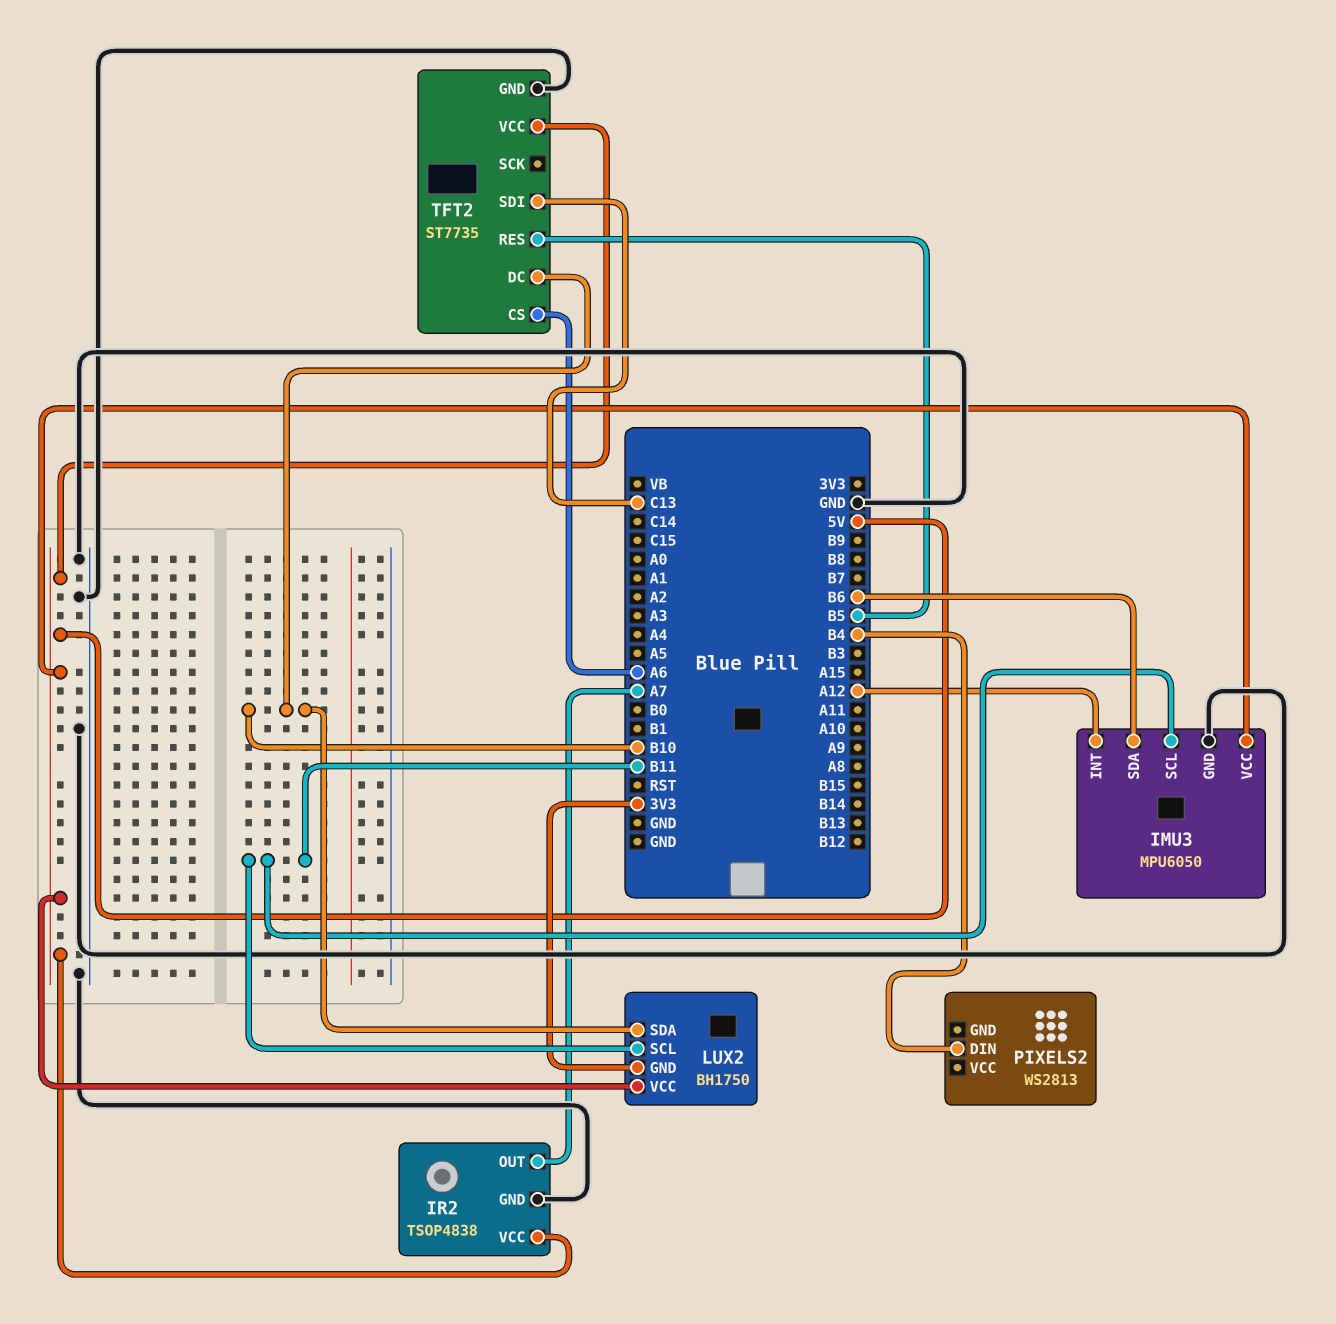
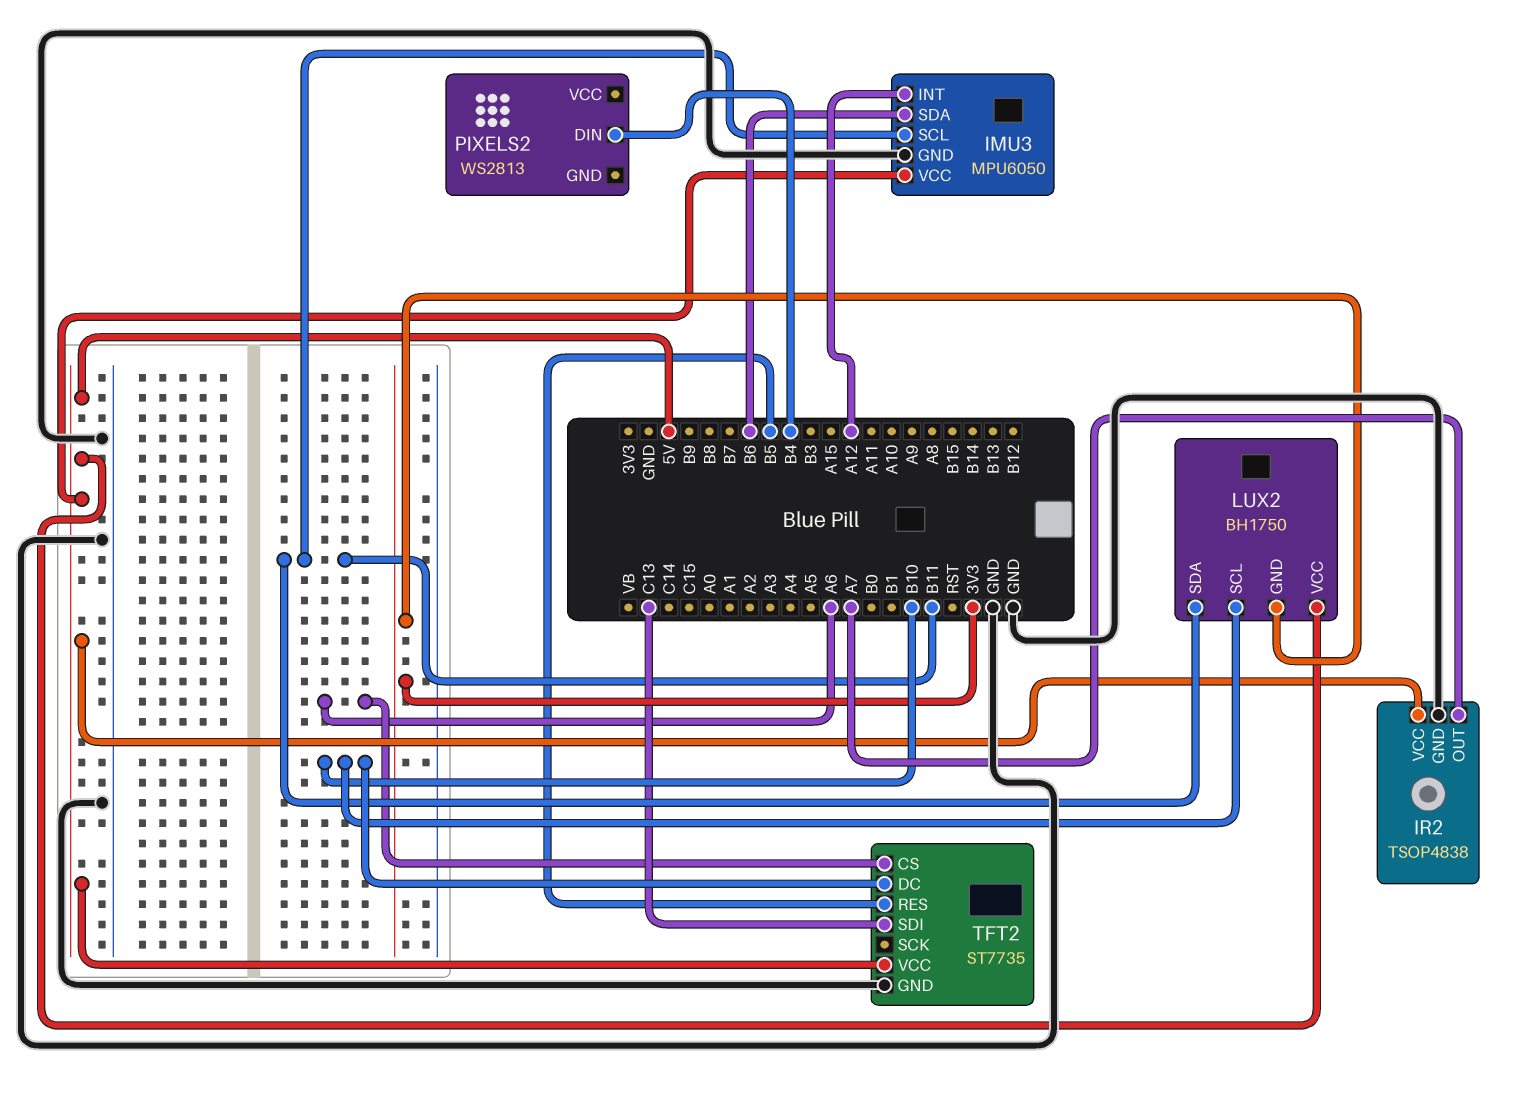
LUX2 pin SCL: B11 -> B10
LUX2 pin SDA: B10 -> B11

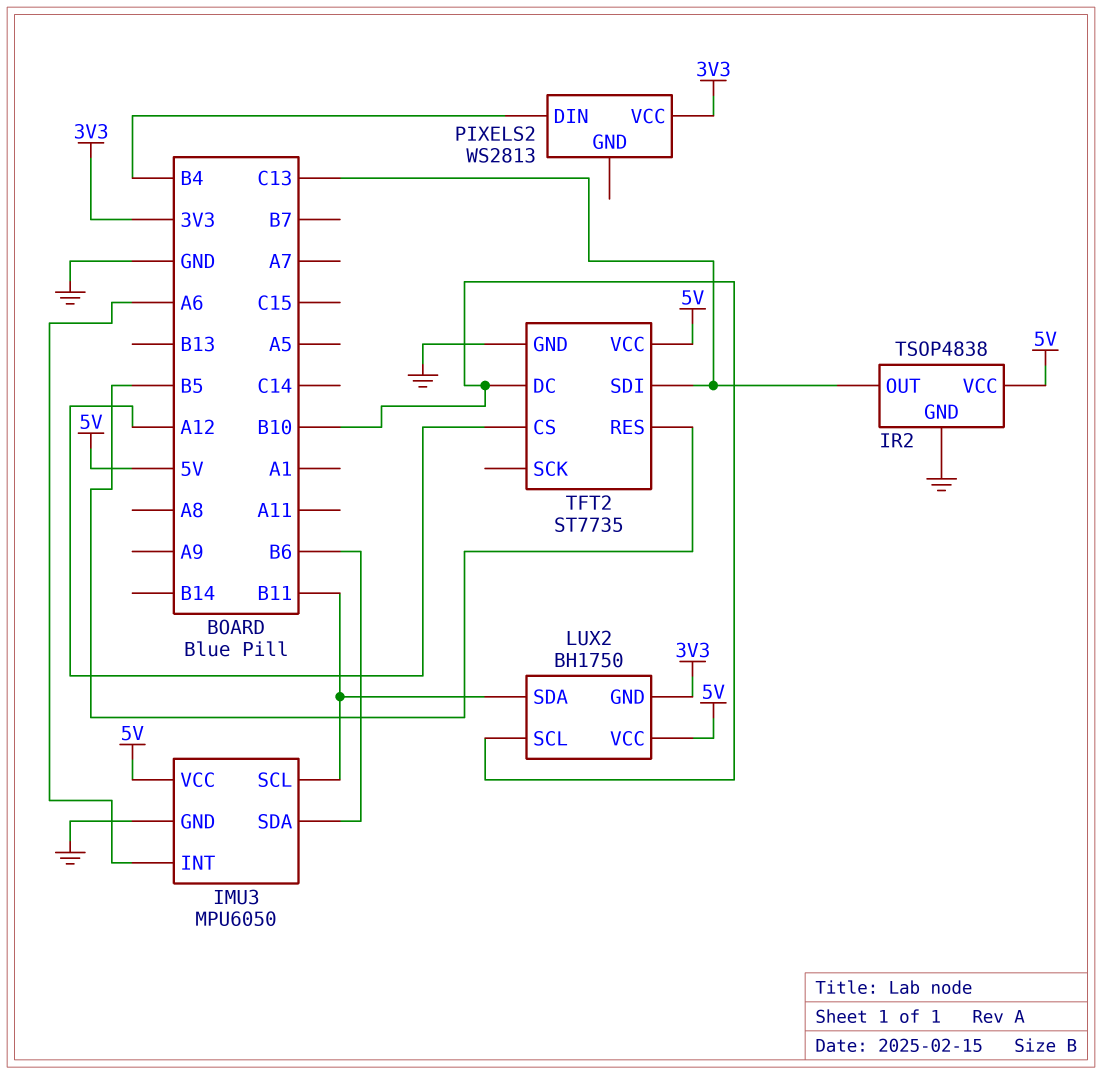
IMU3 pin INT: A12 -> A6
IR2 pin OUT: A7 -> C13
PIXELS2 pin VCC: none -> 3V3
TFT2 pin CS: A6 -> A12

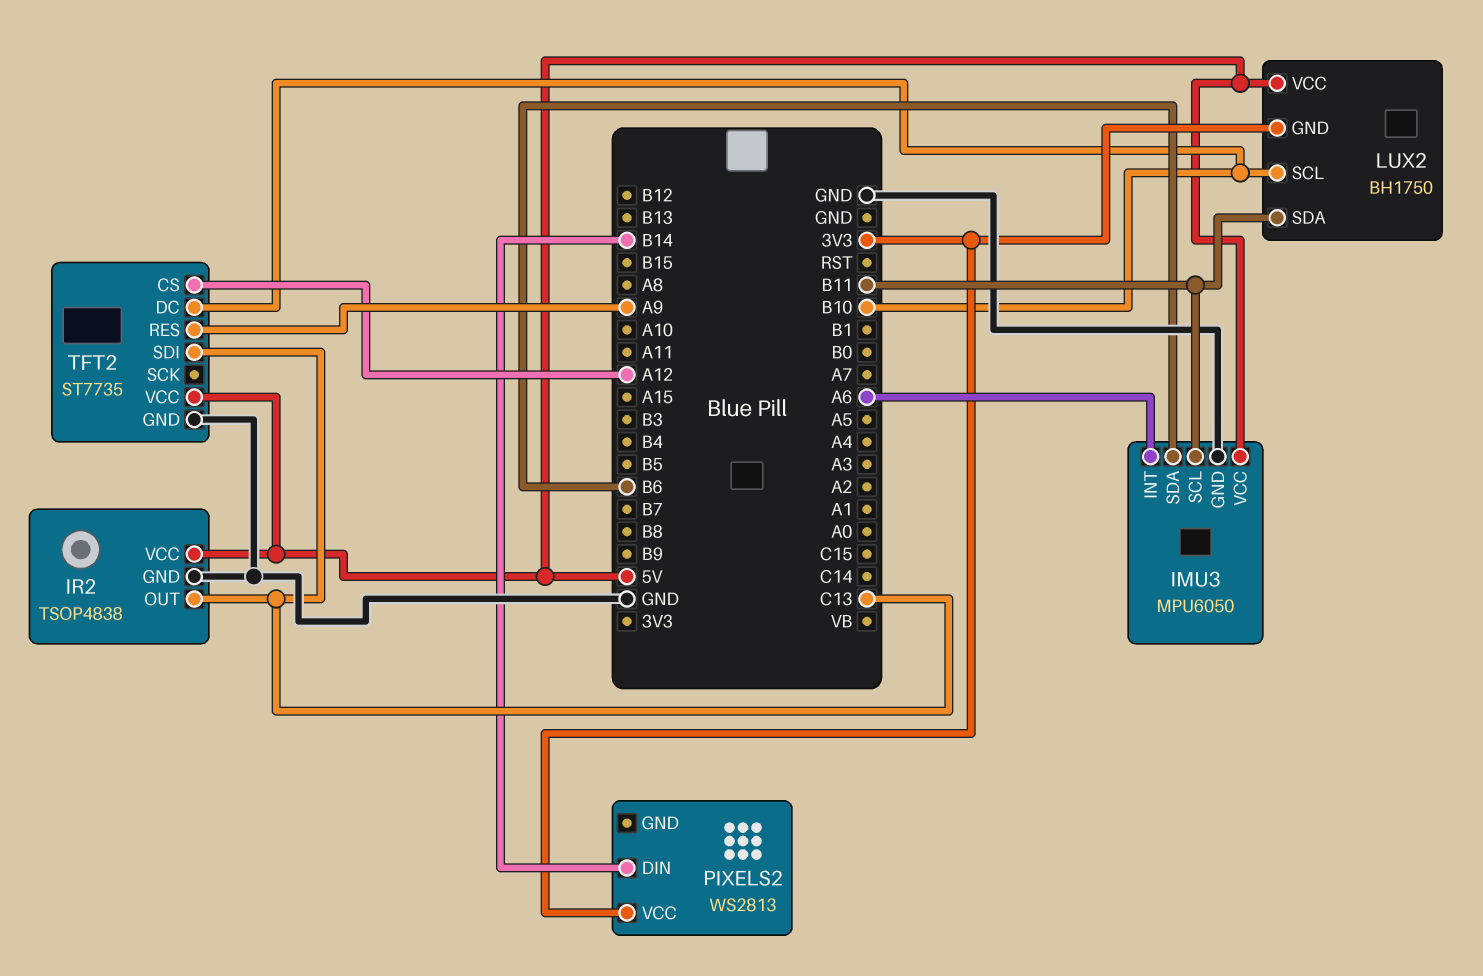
PIXELS2 pin DIN: B4 -> B14
TFT2 pin RES: B5 -> A9

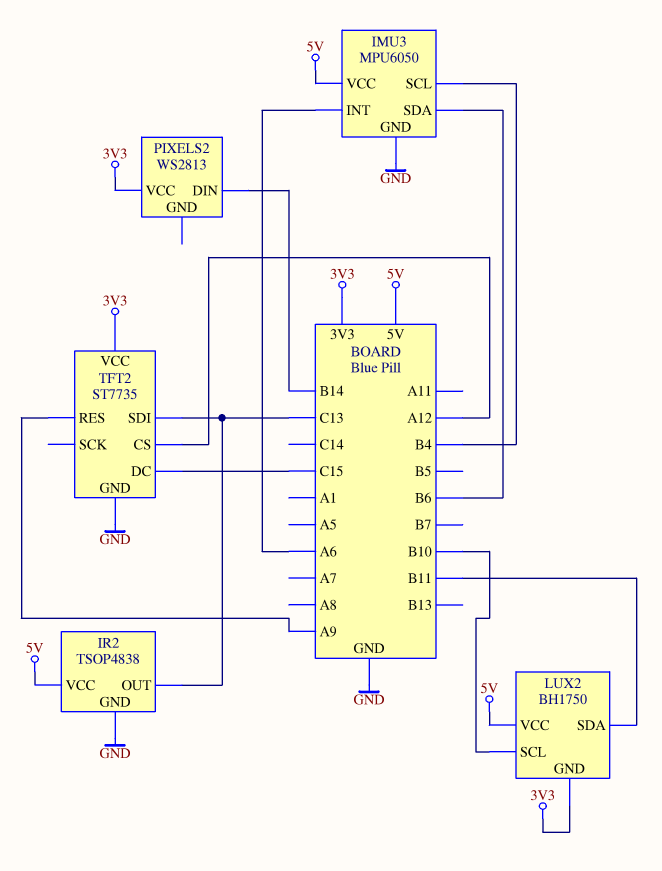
IMU3 pin SCL: B11 -> B4
TFT2 pin DC: B10 -> C15
TFT2 pin VCC: 5V -> 3V3

